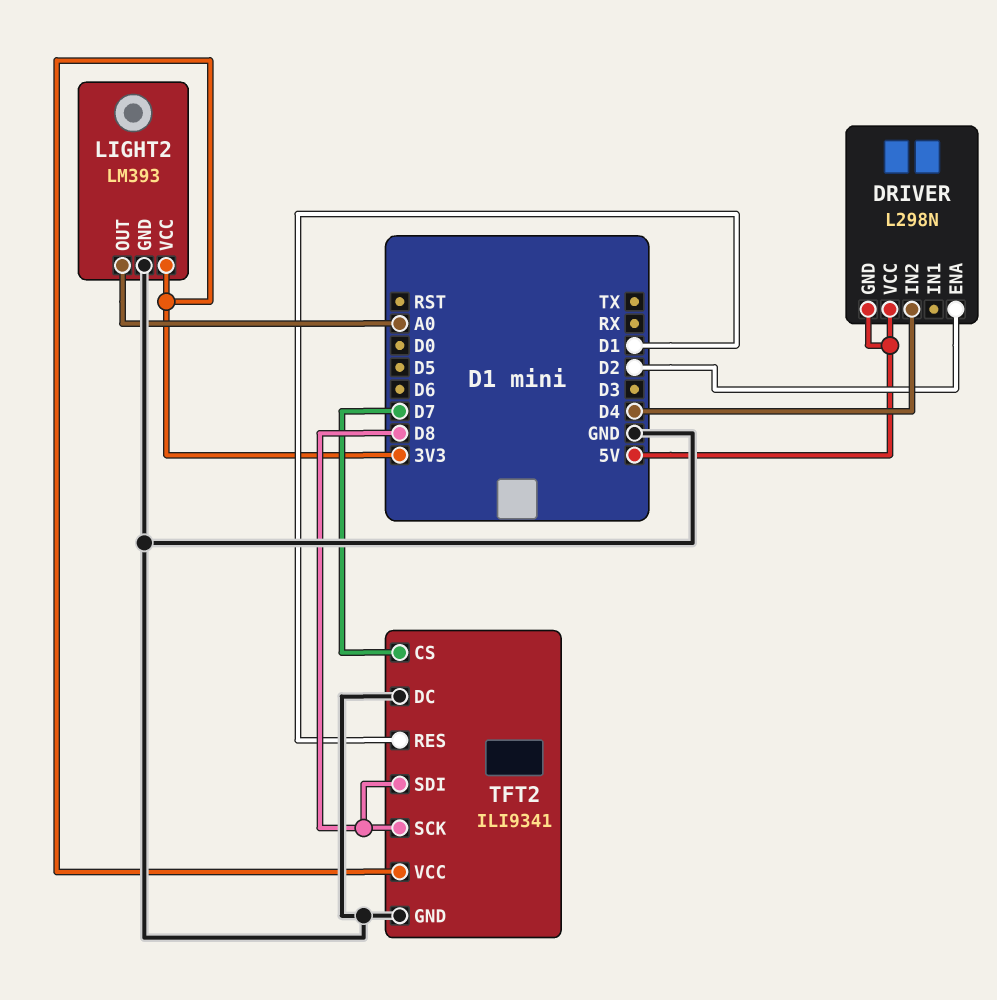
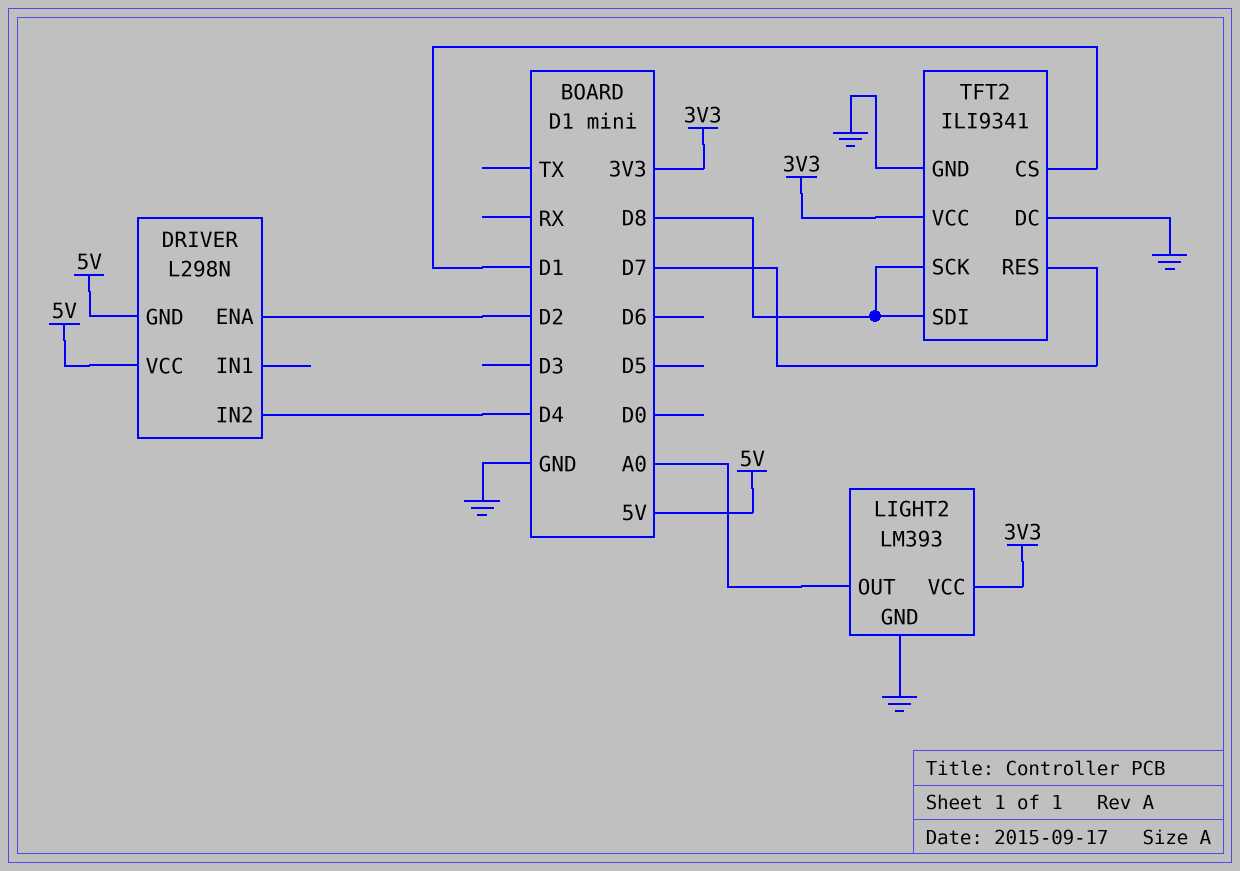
TFT2 pin CS: D7 -> D1
TFT2 pin RES: D1 -> D7

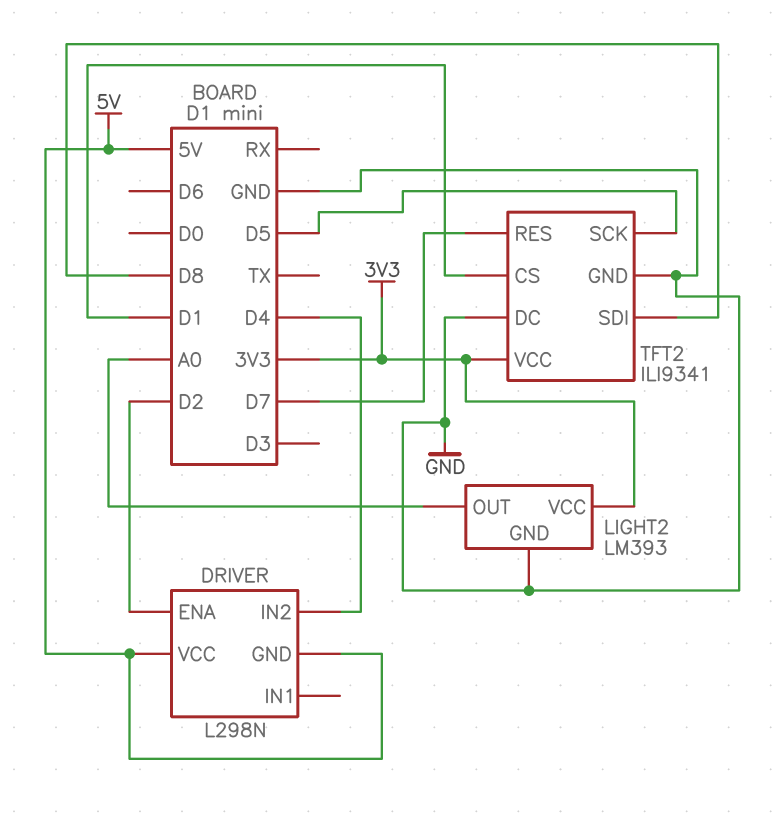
TFT2 pin SCK: D8 -> D5

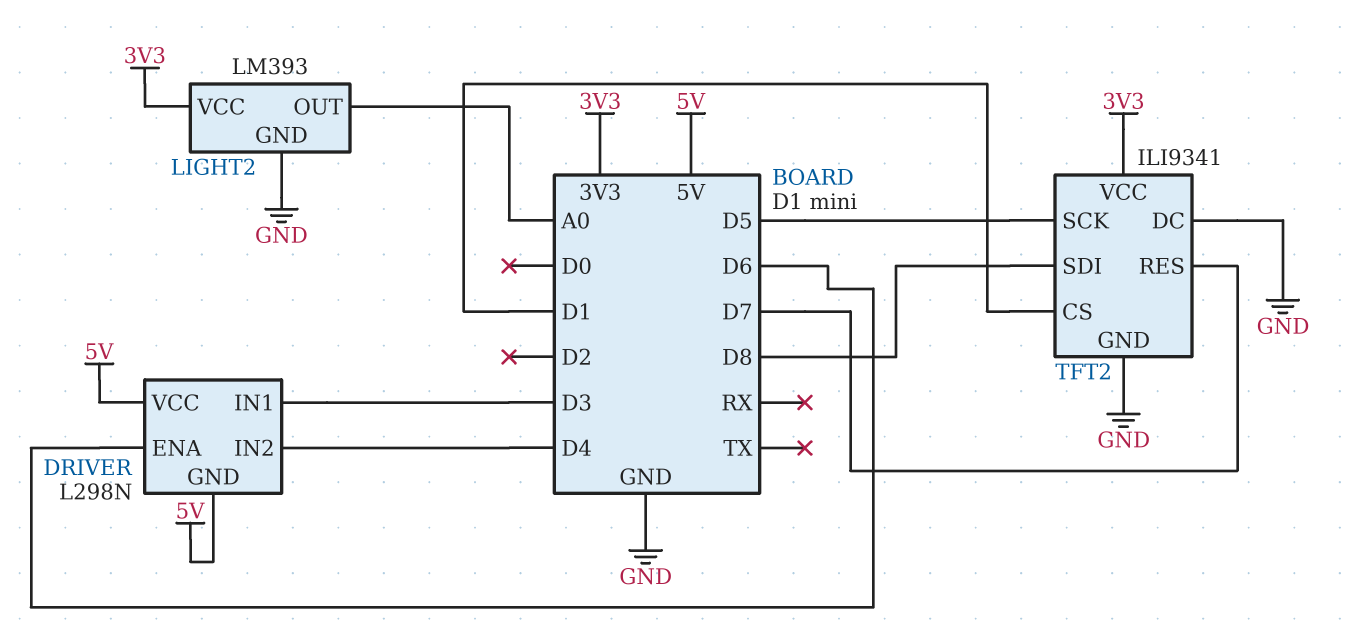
DRIVER pin ENA: D2 -> D6
DRIVER pin IN1: none -> D3

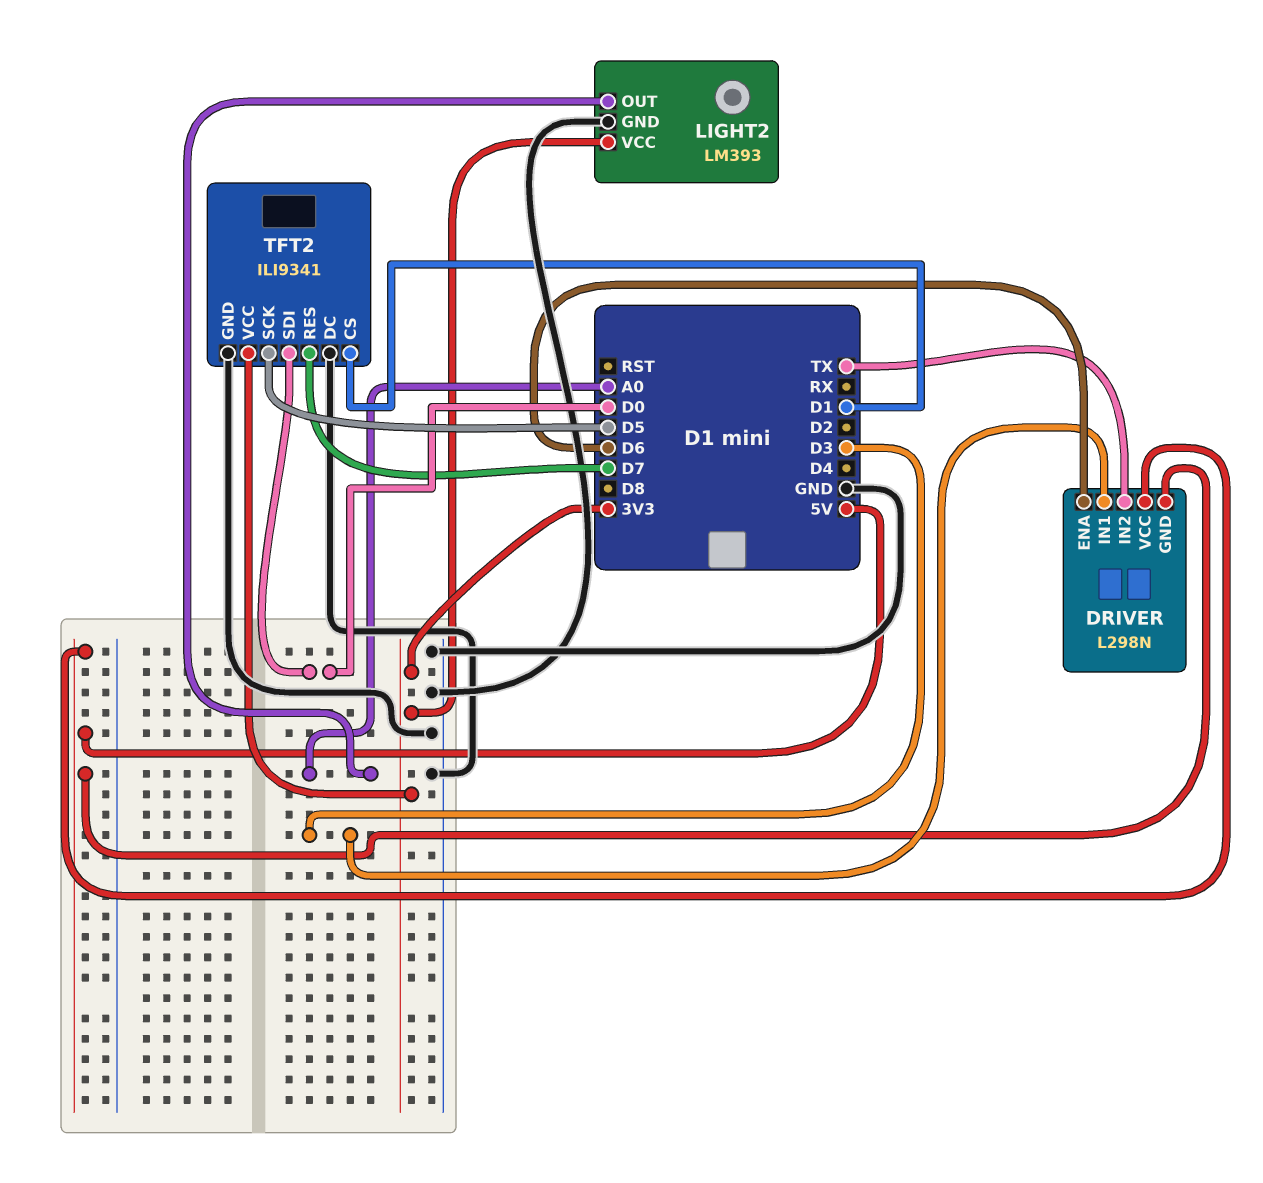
DRIVER pin IN2: D4 -> TX
TFT2 pin SDI: D8 -> D0

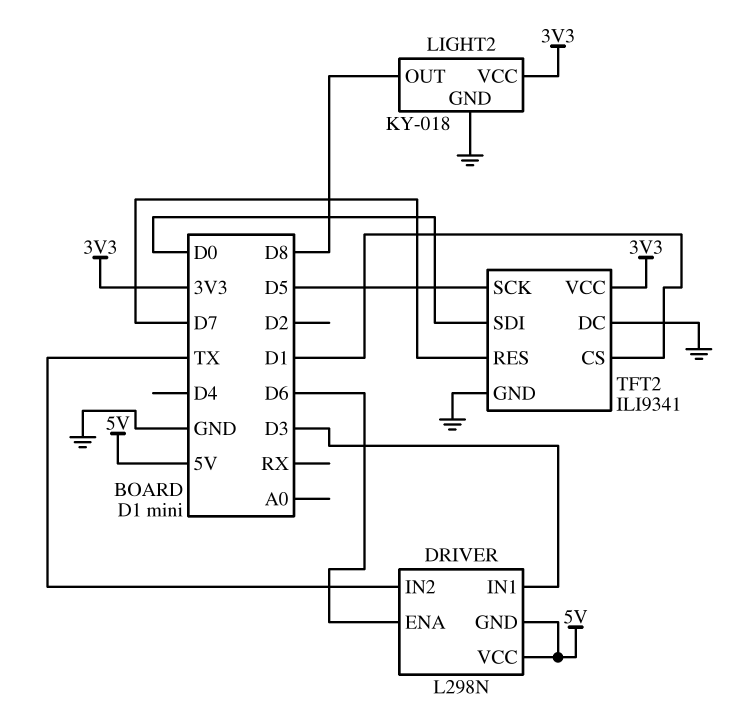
LIGHT2: LM393 -> KY-018
LIGHT2 pin OUT: A0 -> D8

